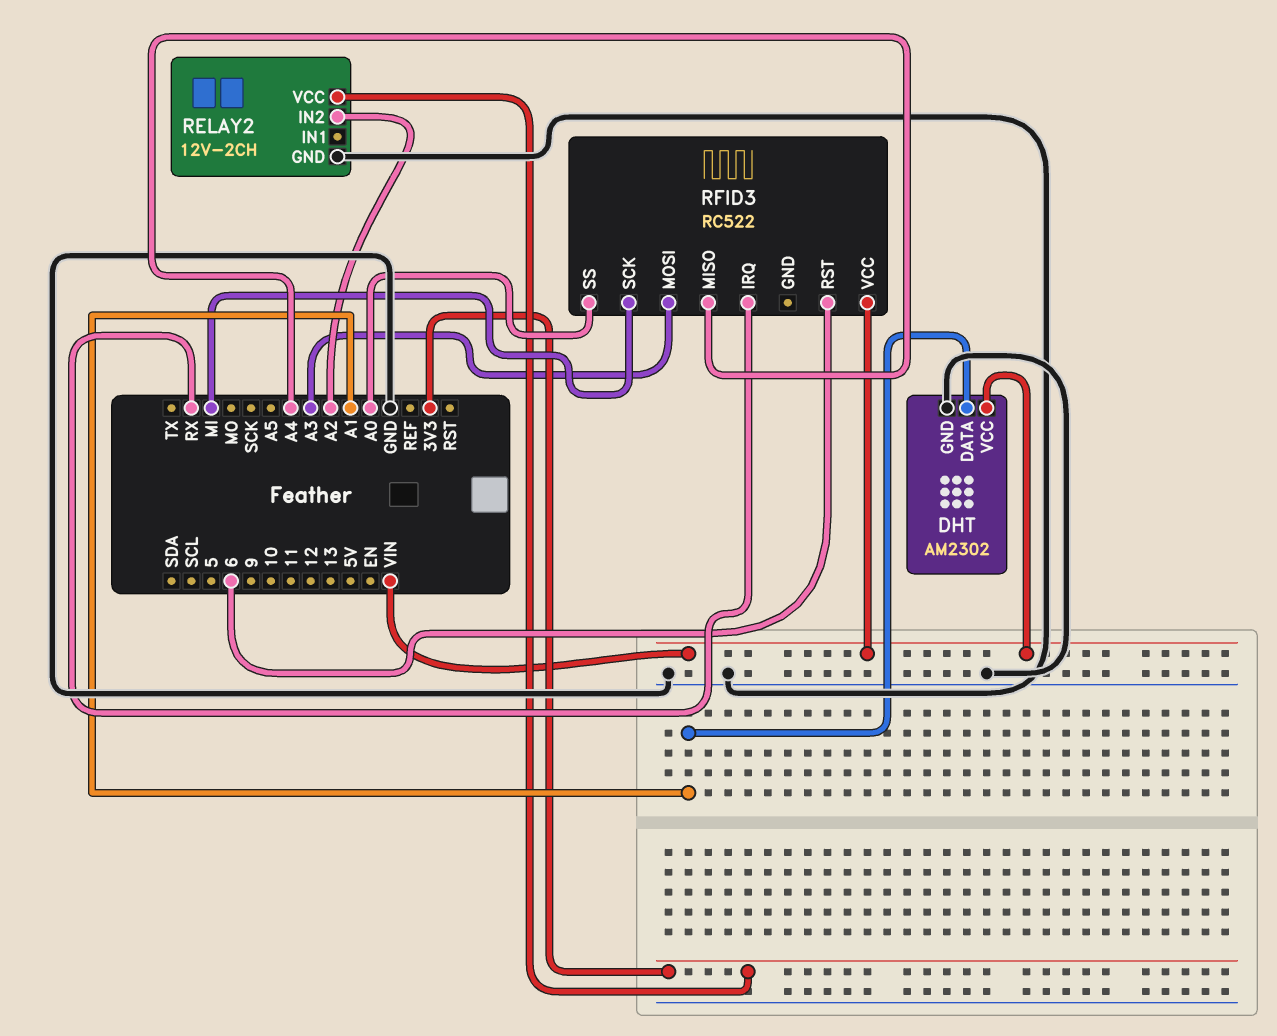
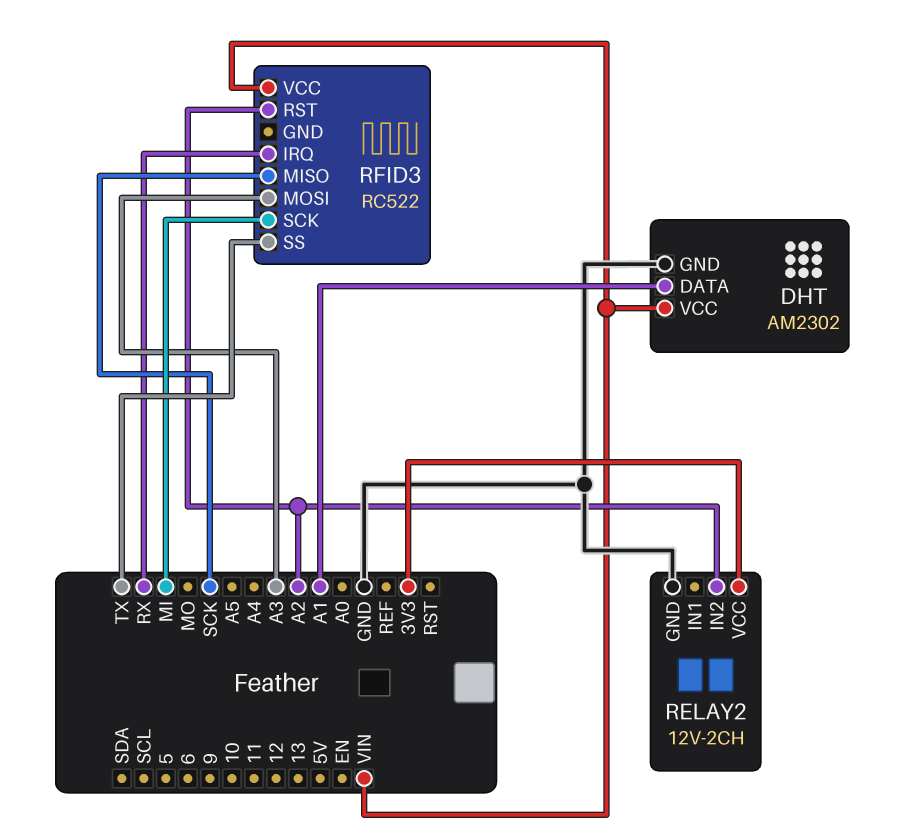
RFID3 pin MISO: A4 -> SCK
RFID3 pin RST: 6 -> A2
RFID3 pin SS: A0 -> TX

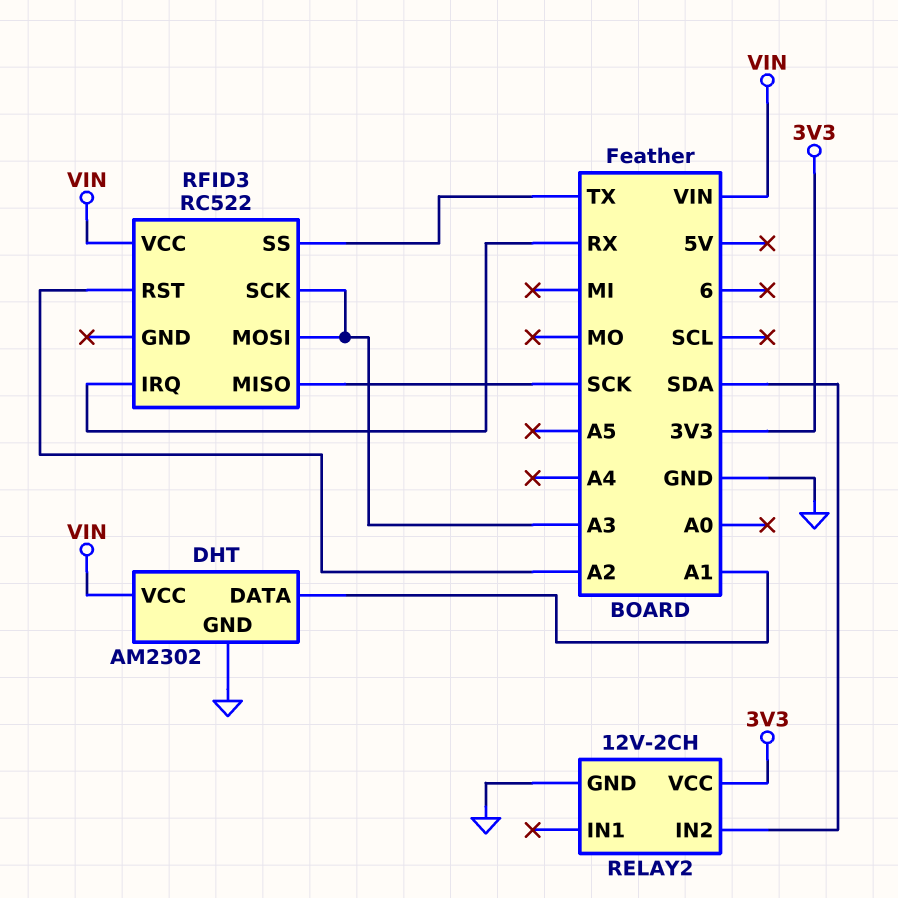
RELAY2 pin IN2: A2 -> SDA
RFID3 pin SCK: MI -> A3

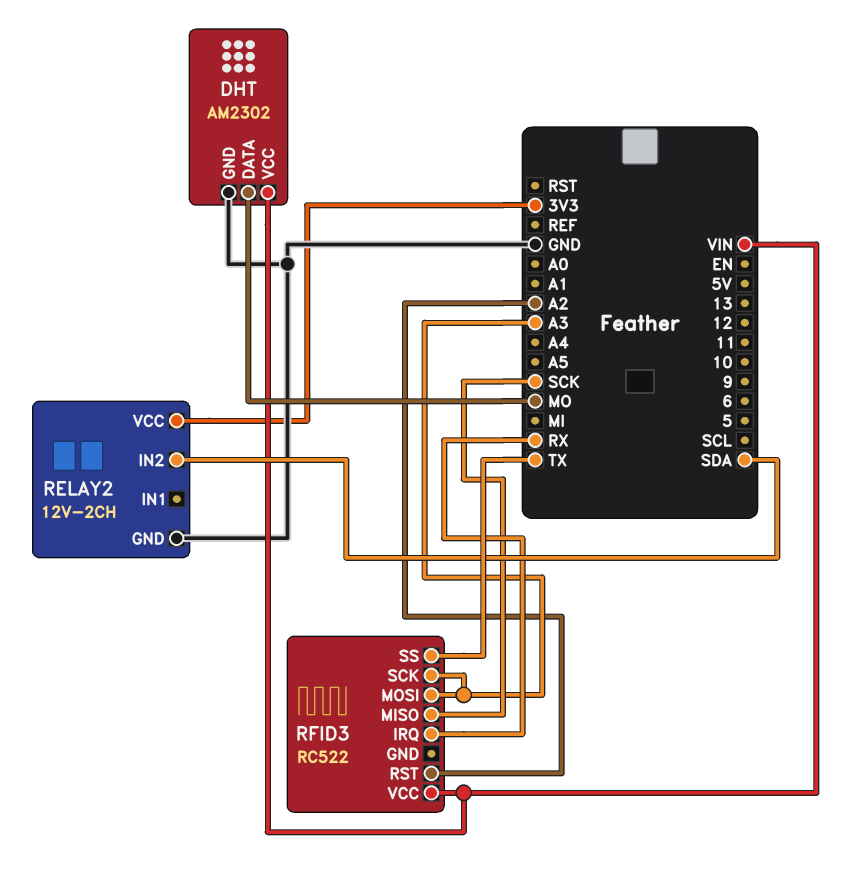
DHT pin DATA: A1 -> MO

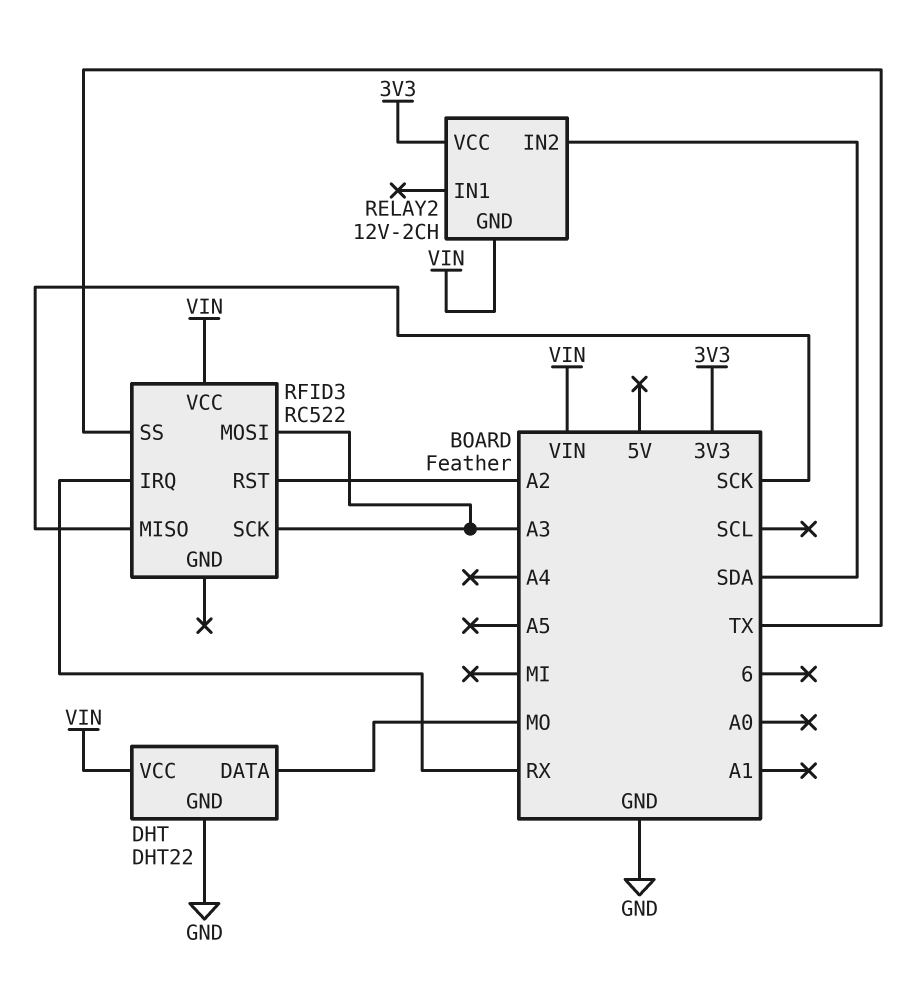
DHT: AM2302 -> DHT22
RELAY2 pin GND: GND -> VIN

